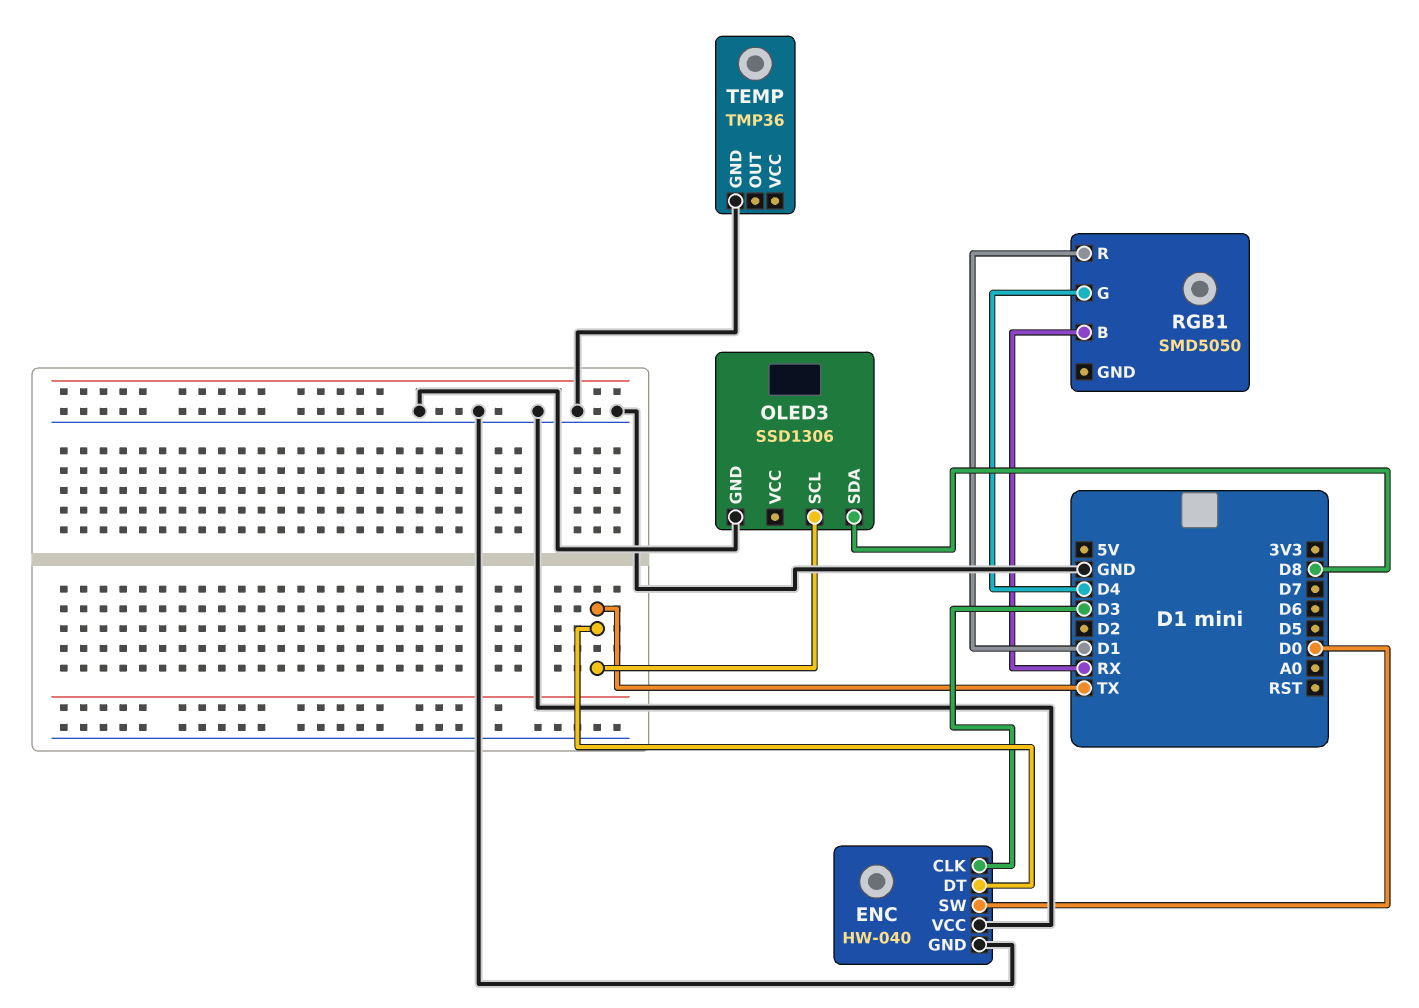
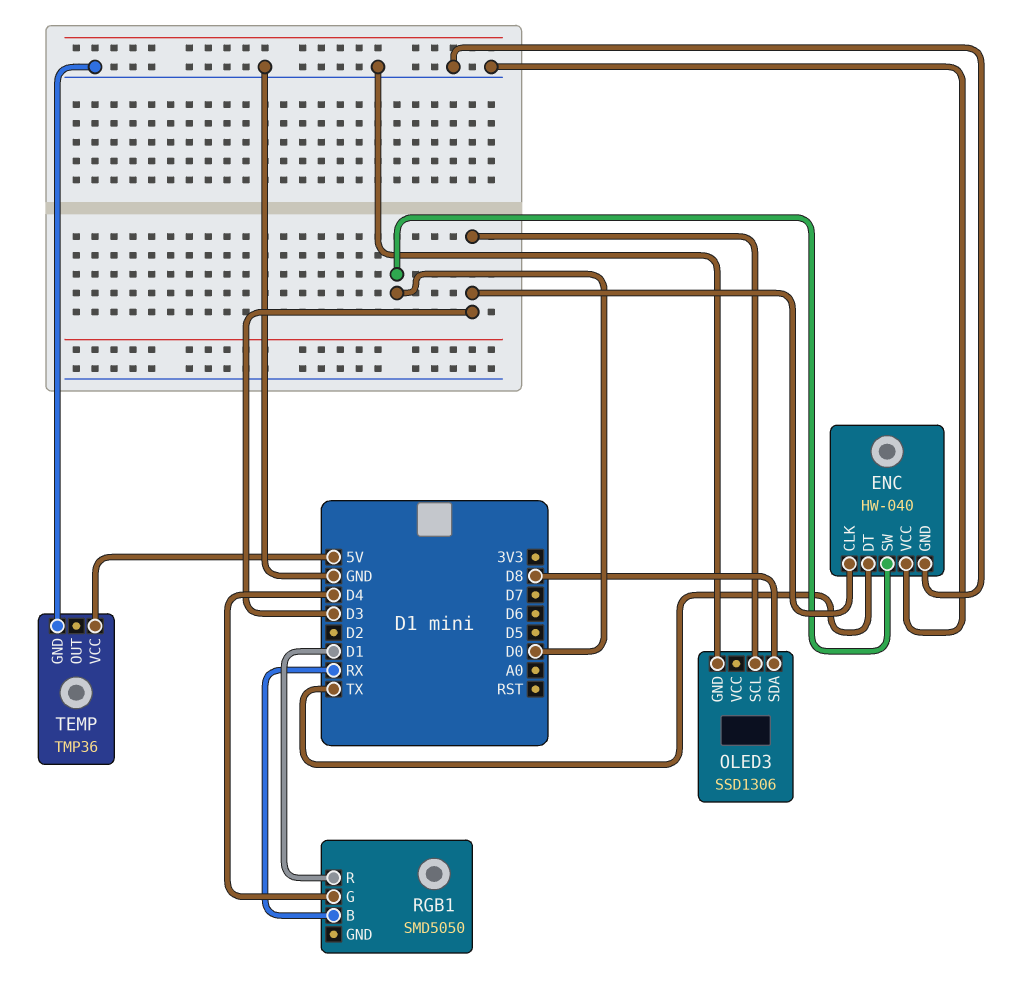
OLED3 pin SCL: TX -> D3
TEMP pin VCC: none -> 5V

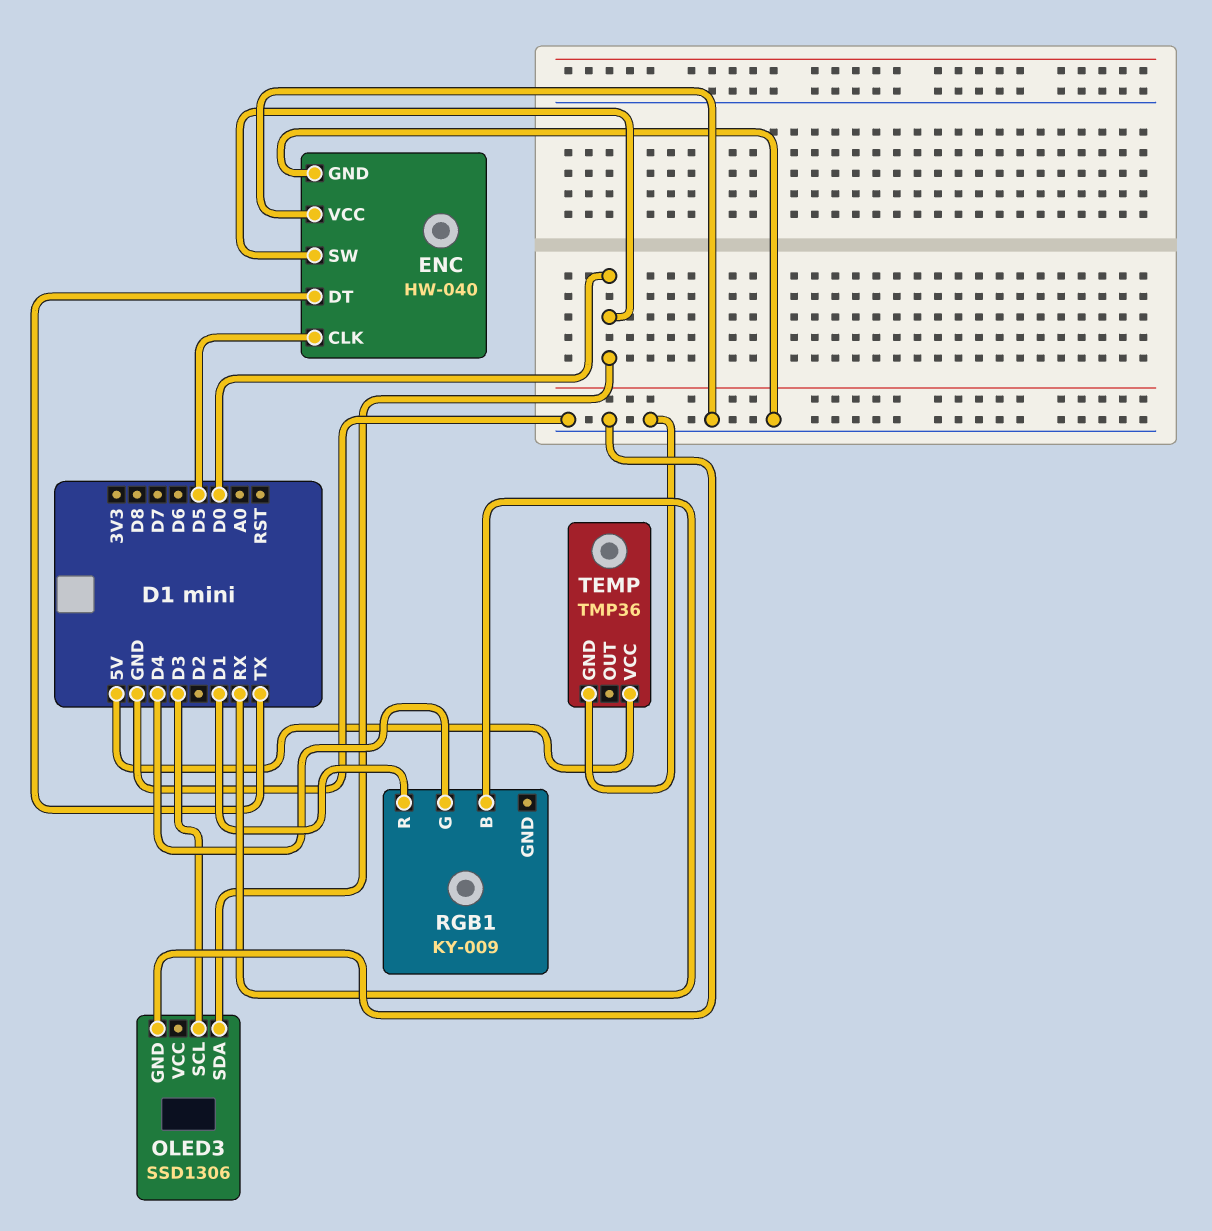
ENC pin CLK: D3 -> D5
OLED3 pin SDA: D8 -> D0
RGB1: SMD5050 -> KY-009

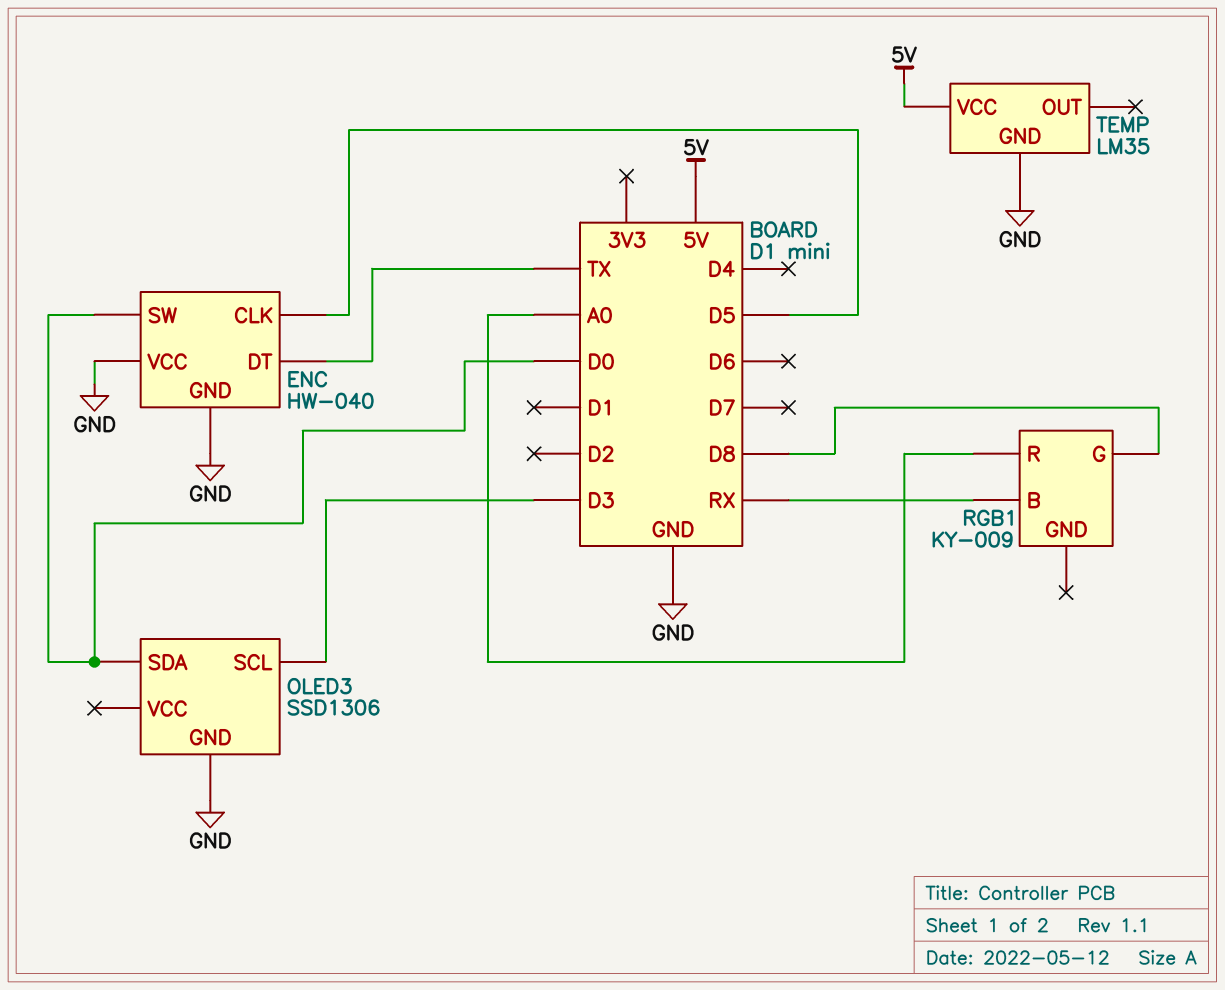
RGB1 pin G: D4 -> D8
RGB1 pin R: D1 -> A0
TEMP: TMP36 -> LM35

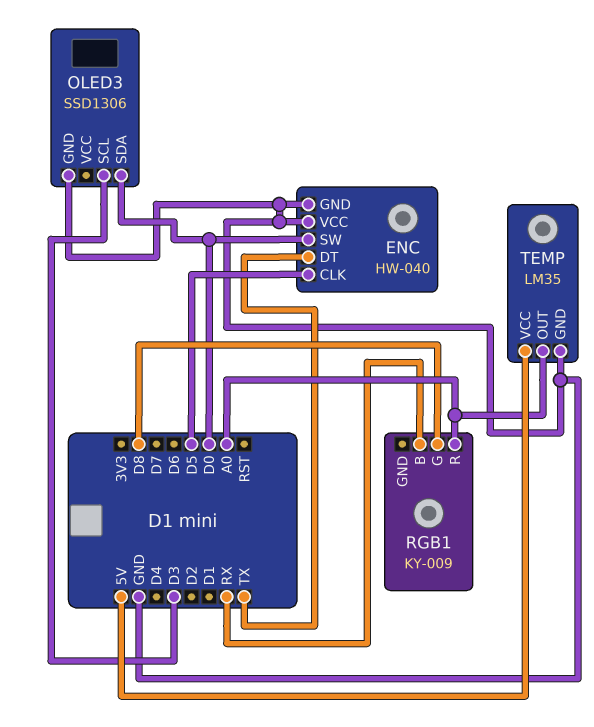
TEMP pin OUT: none -> A0

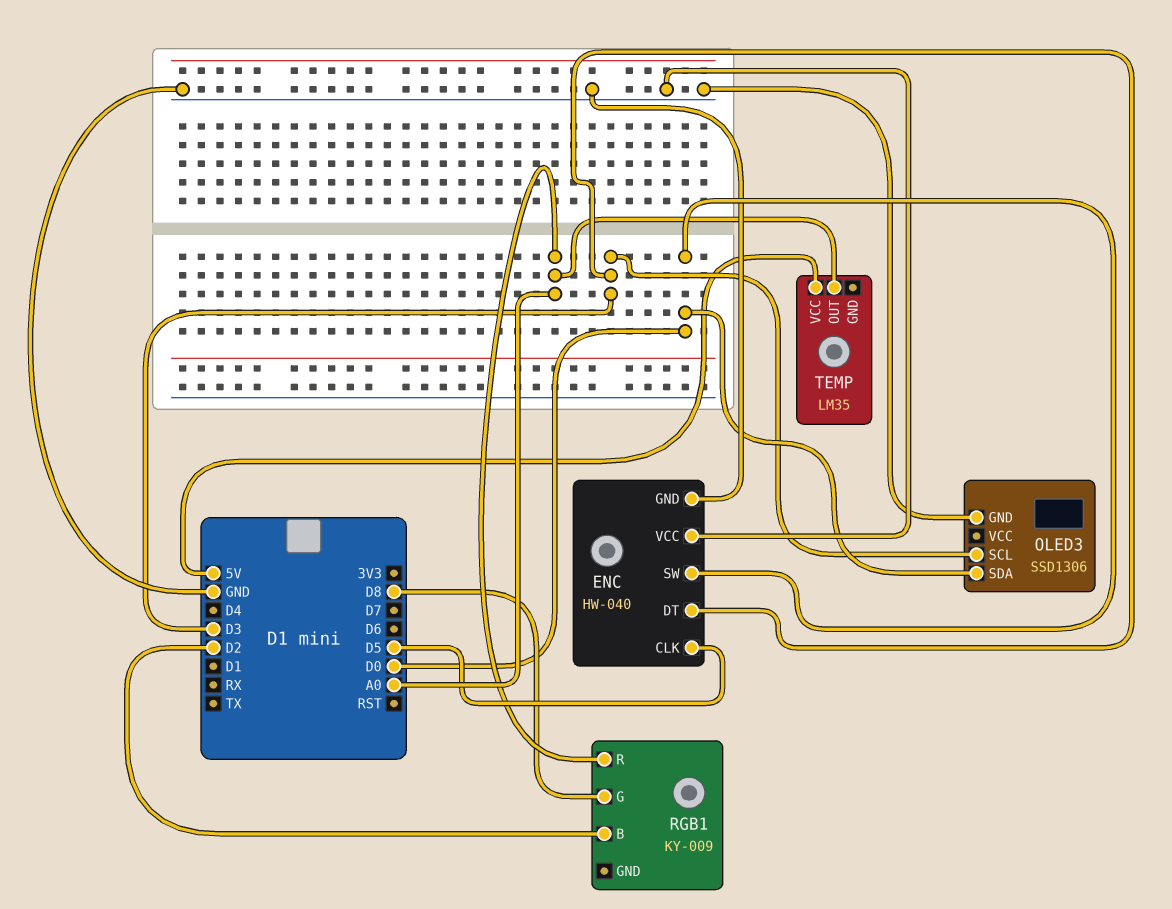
ENC pin DT: TX -> D3
RGB1 pin B: RX -> D2
TEMP pin GND: GND -> none

